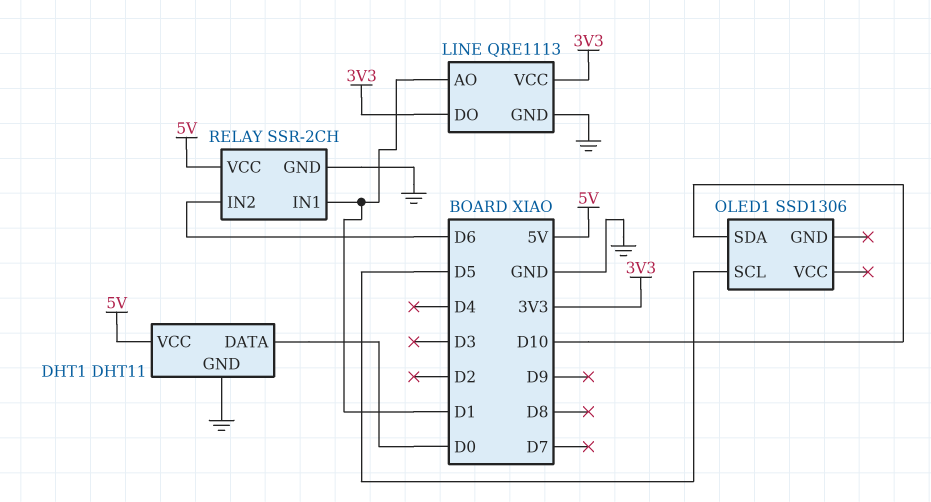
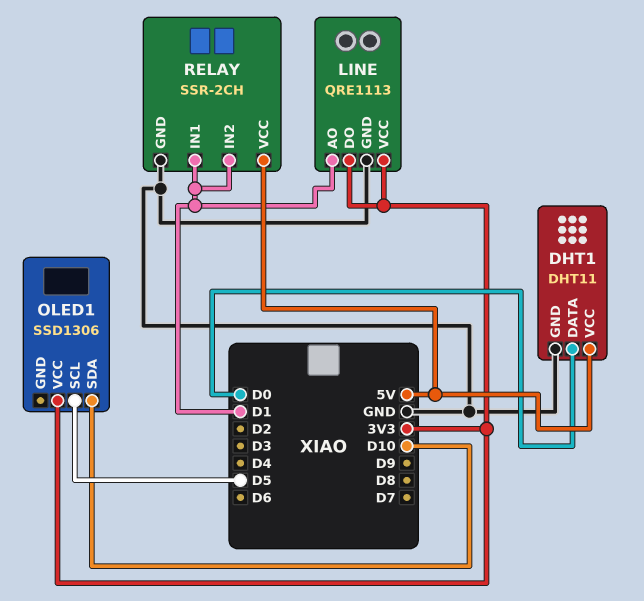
OLED1 pin VCC: none -> 3V3
RELAY pin IN2: D6 -> D1

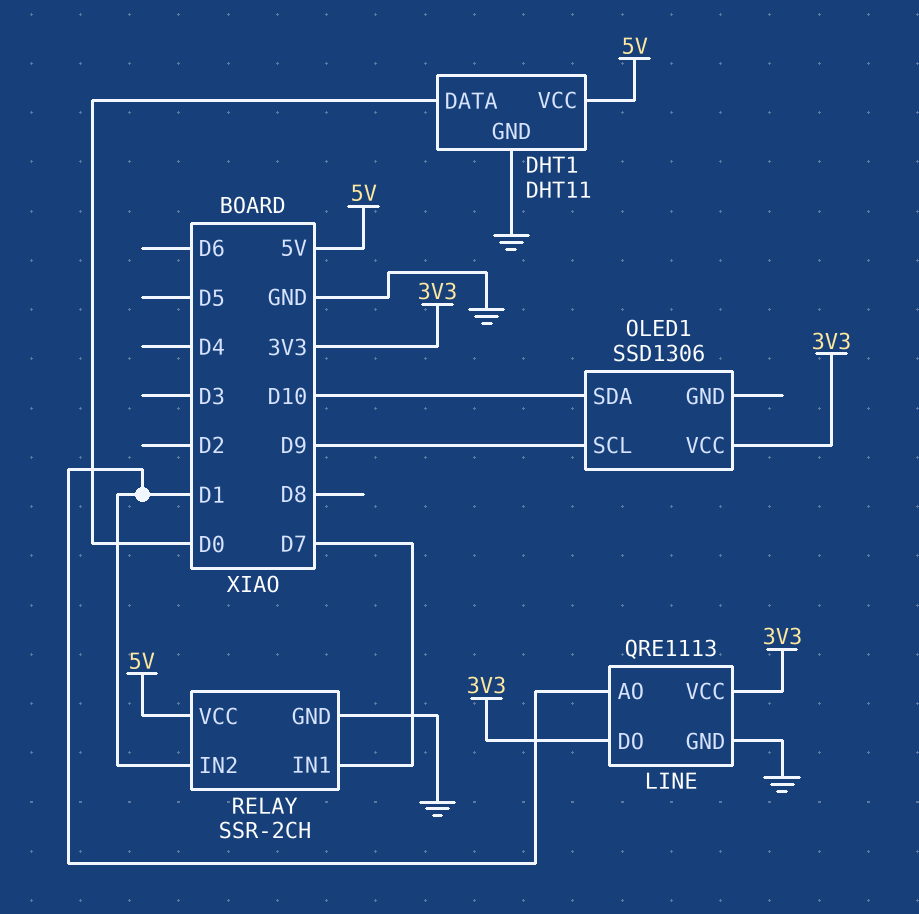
OLED1 pin SCL: D5 -> D9
RELAY pin IN1: D1 -> D7

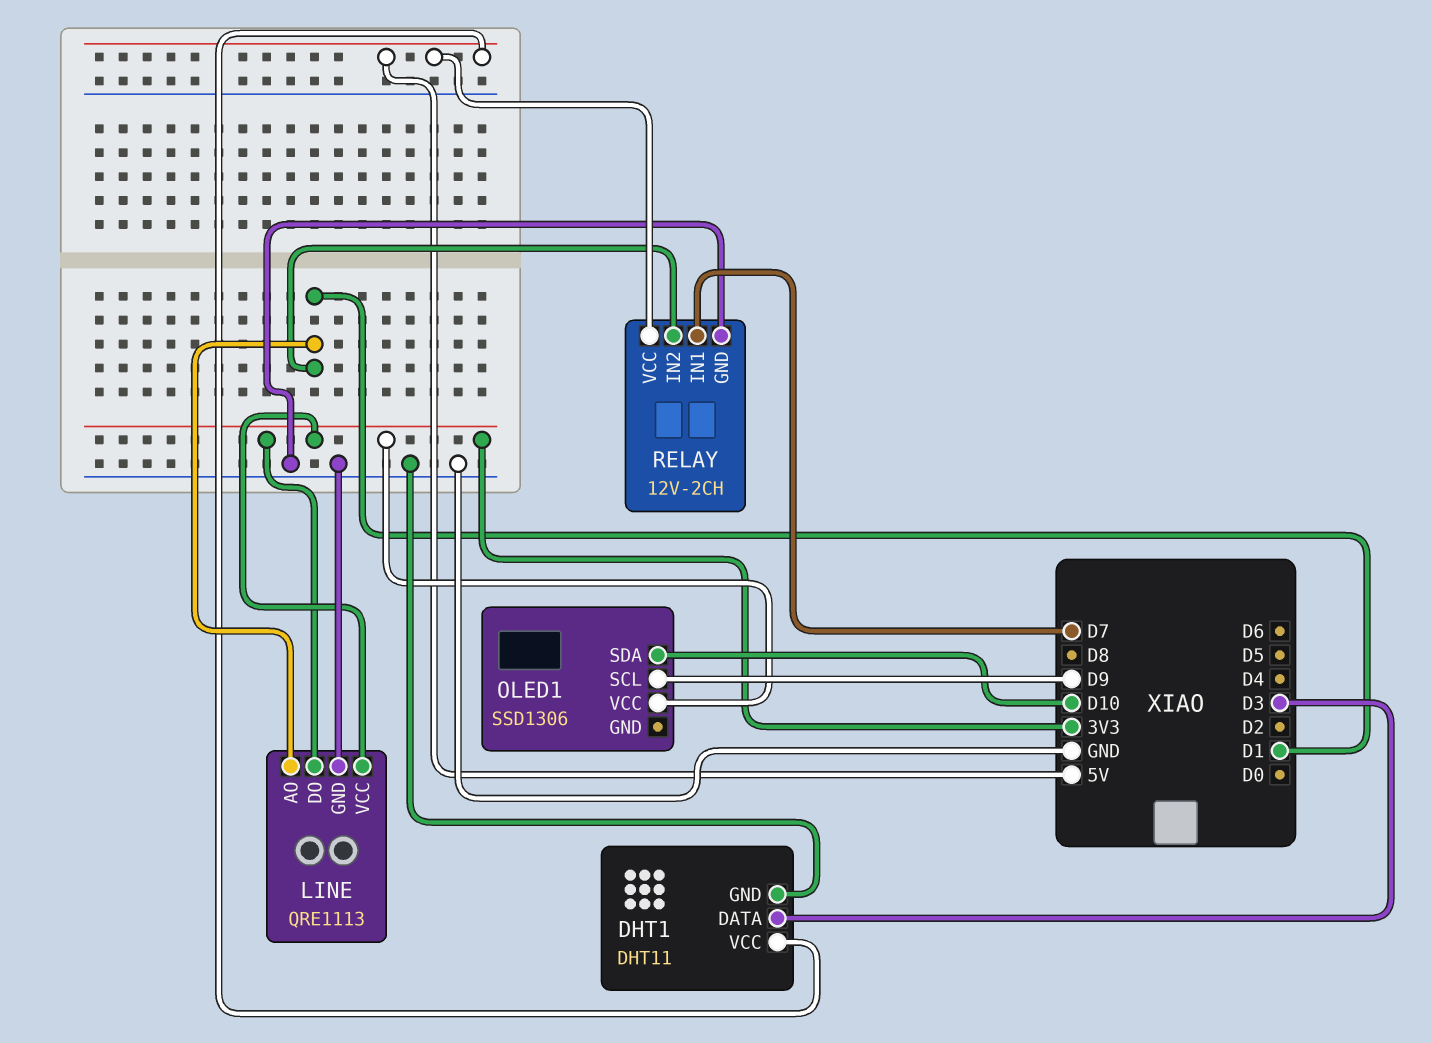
DHT1 pin DATA: D0 -> D3
RELAY: SSR-2CH -> 12V-2CH

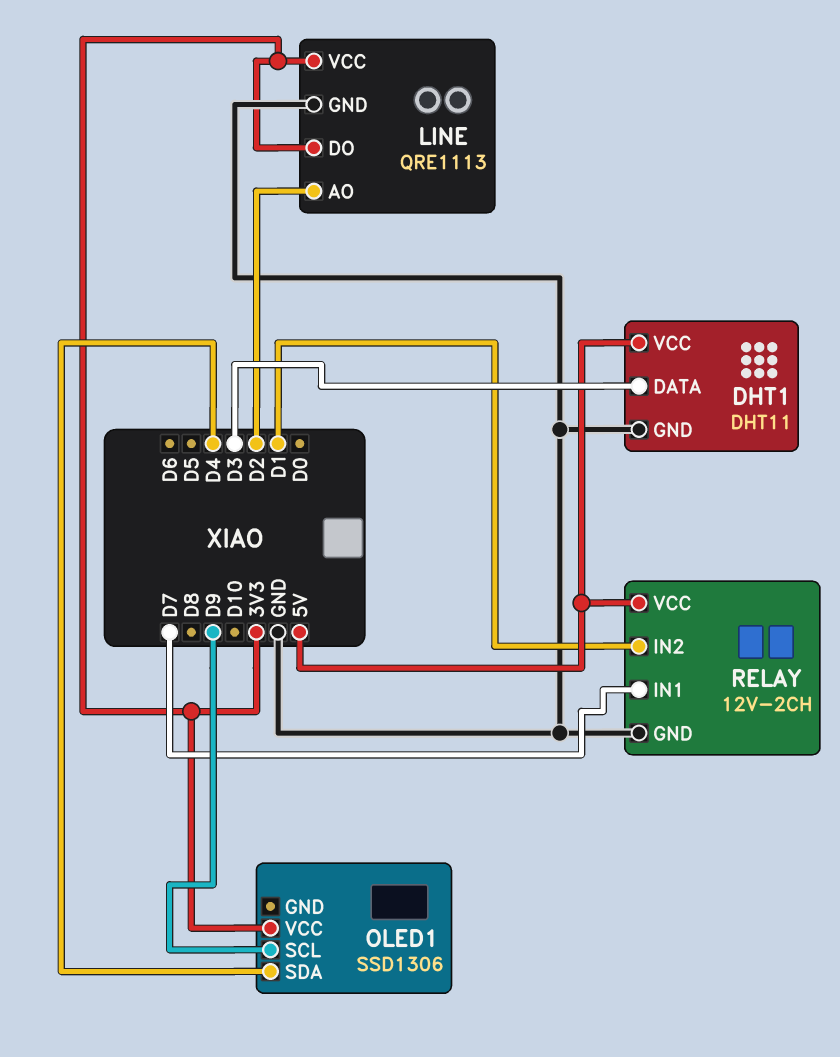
LINE pin AO: D1 -> D2
OLED1 pin SDA: D10 -> D4

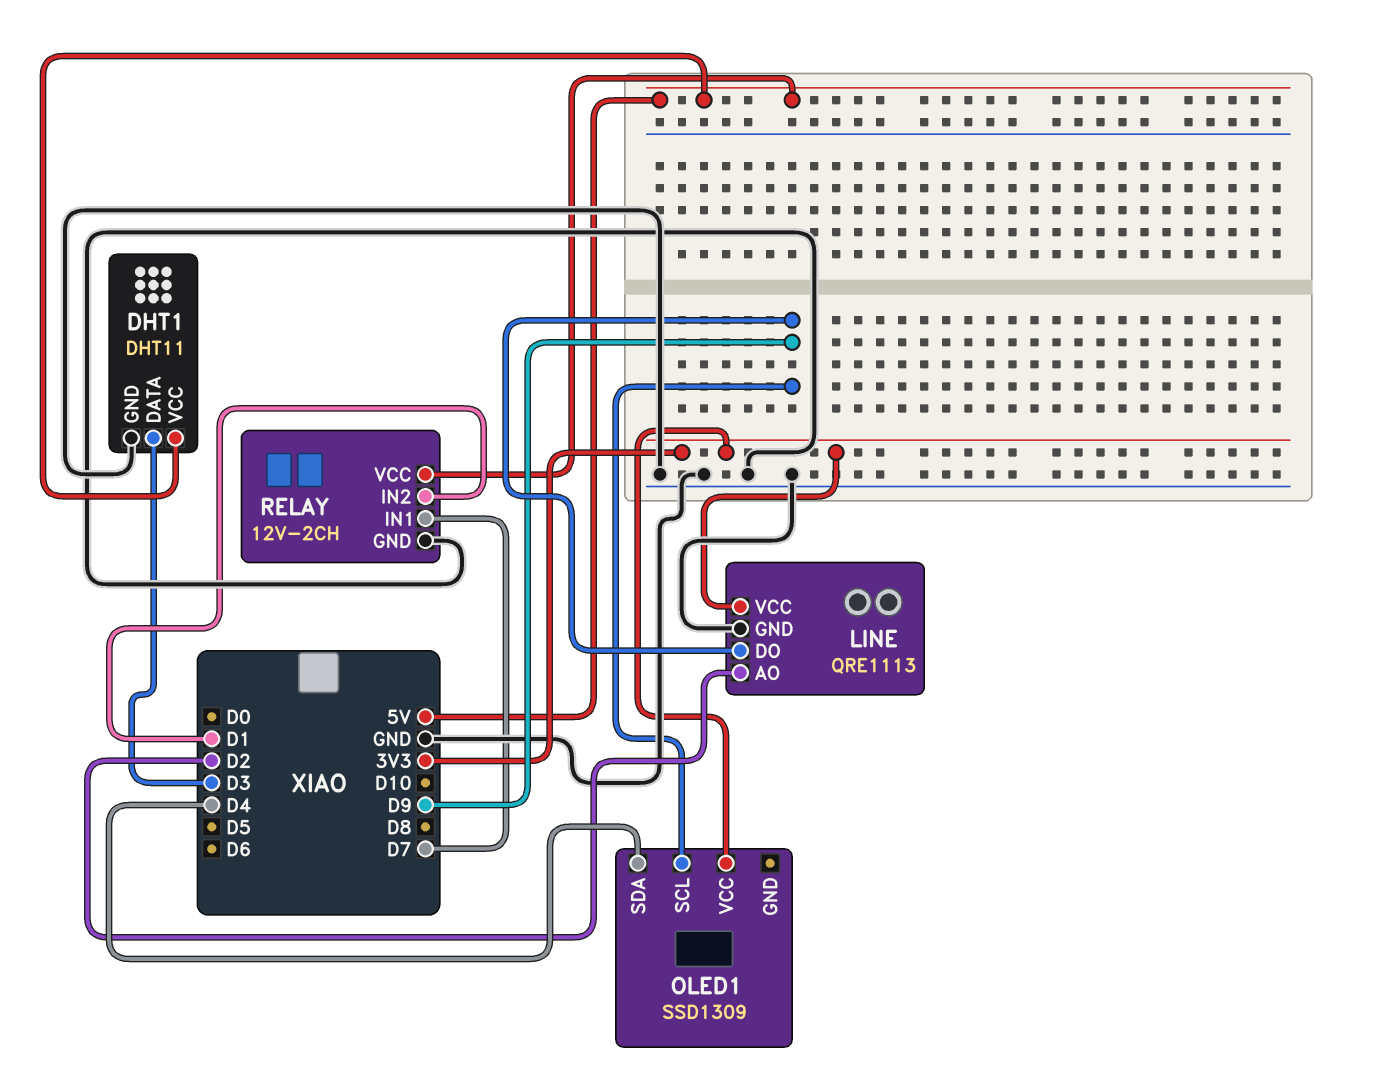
LINE pin DO: 3V3 -> D9
OLED1: SSD1306 -> SSD1309

